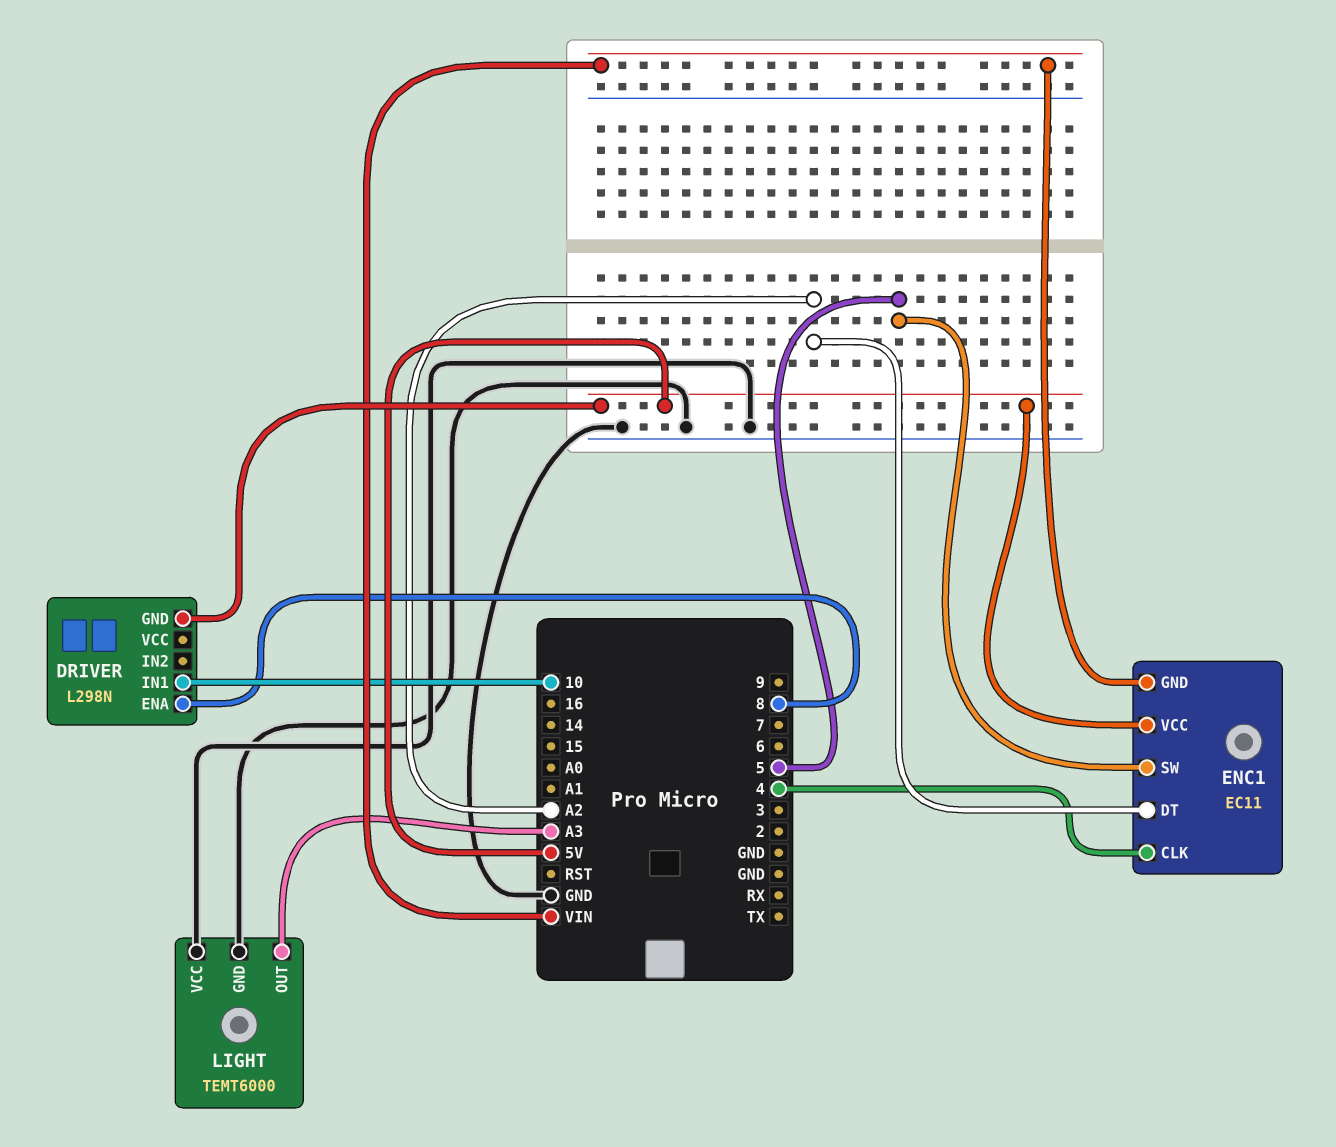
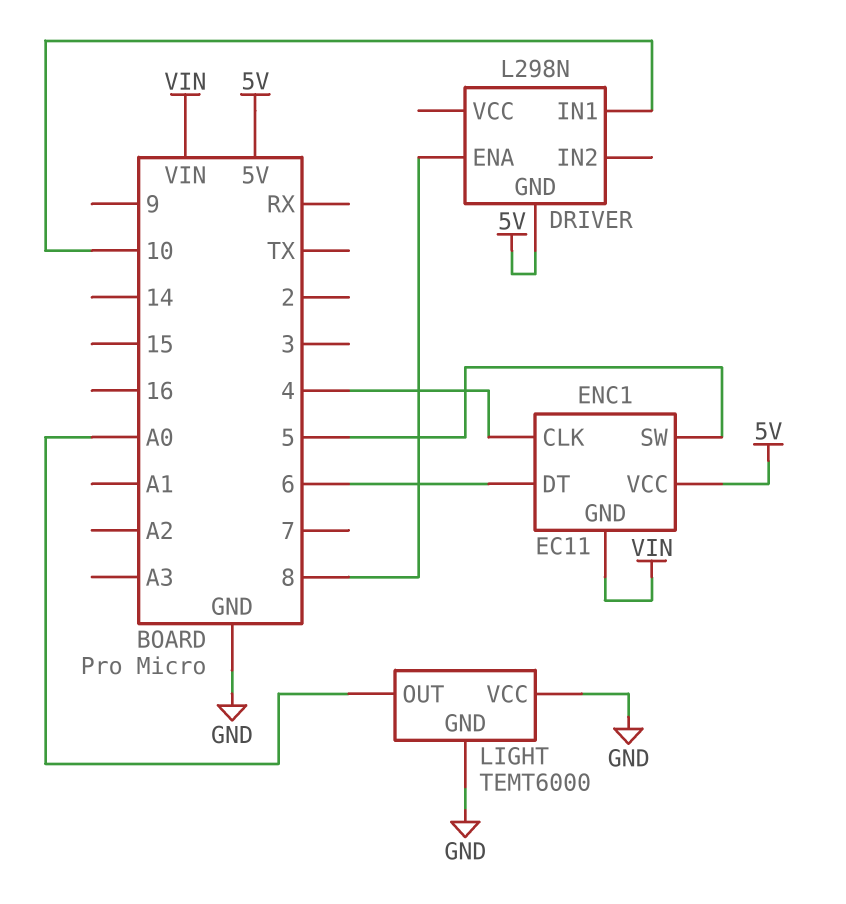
ENC1 pin DT: A2 -> 6
LIGHT pin OUT: A3 -> A0

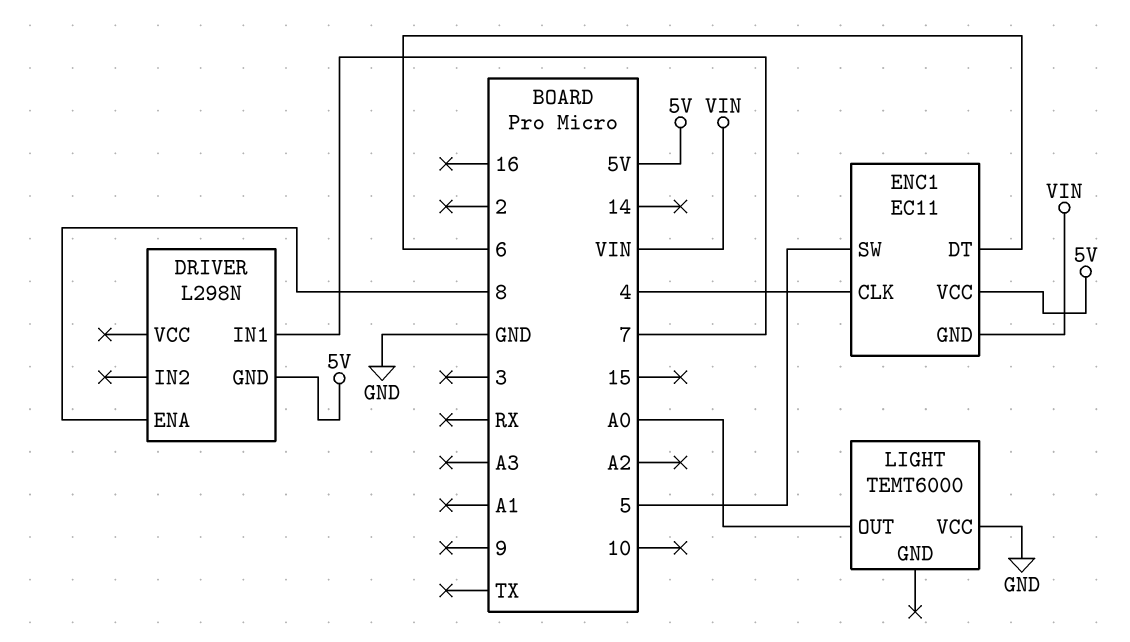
DRIVER pin IN1: 10 -> 7
LIGHT pin GND: GND -> none

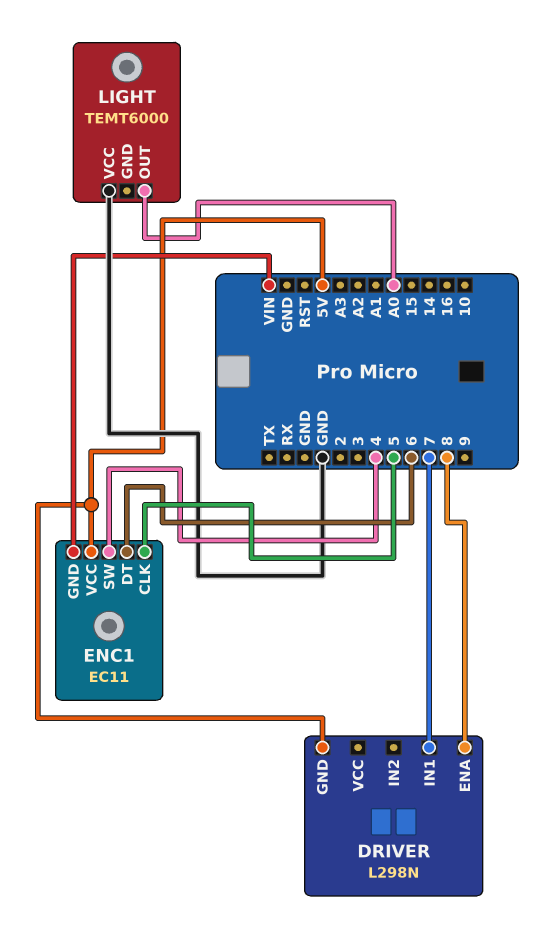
ENC1 pin CLK: 4 -> 5
ENC1 pin SW: 5 -> 4

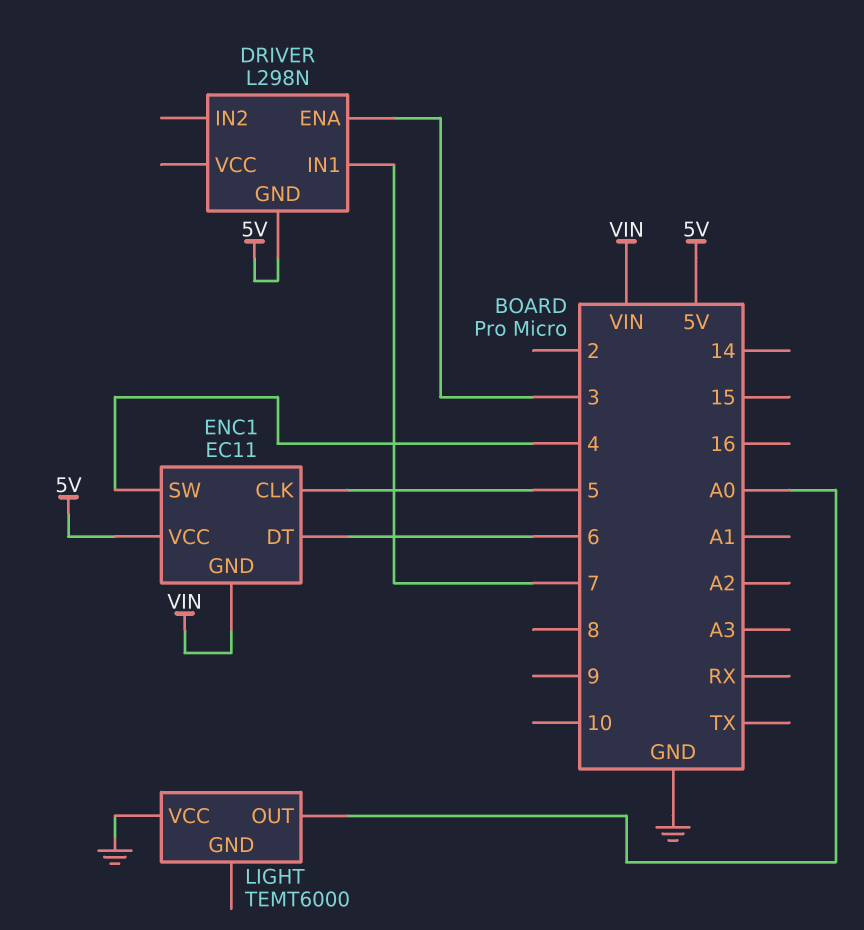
DRIVER pin ENA: 8 -> 3

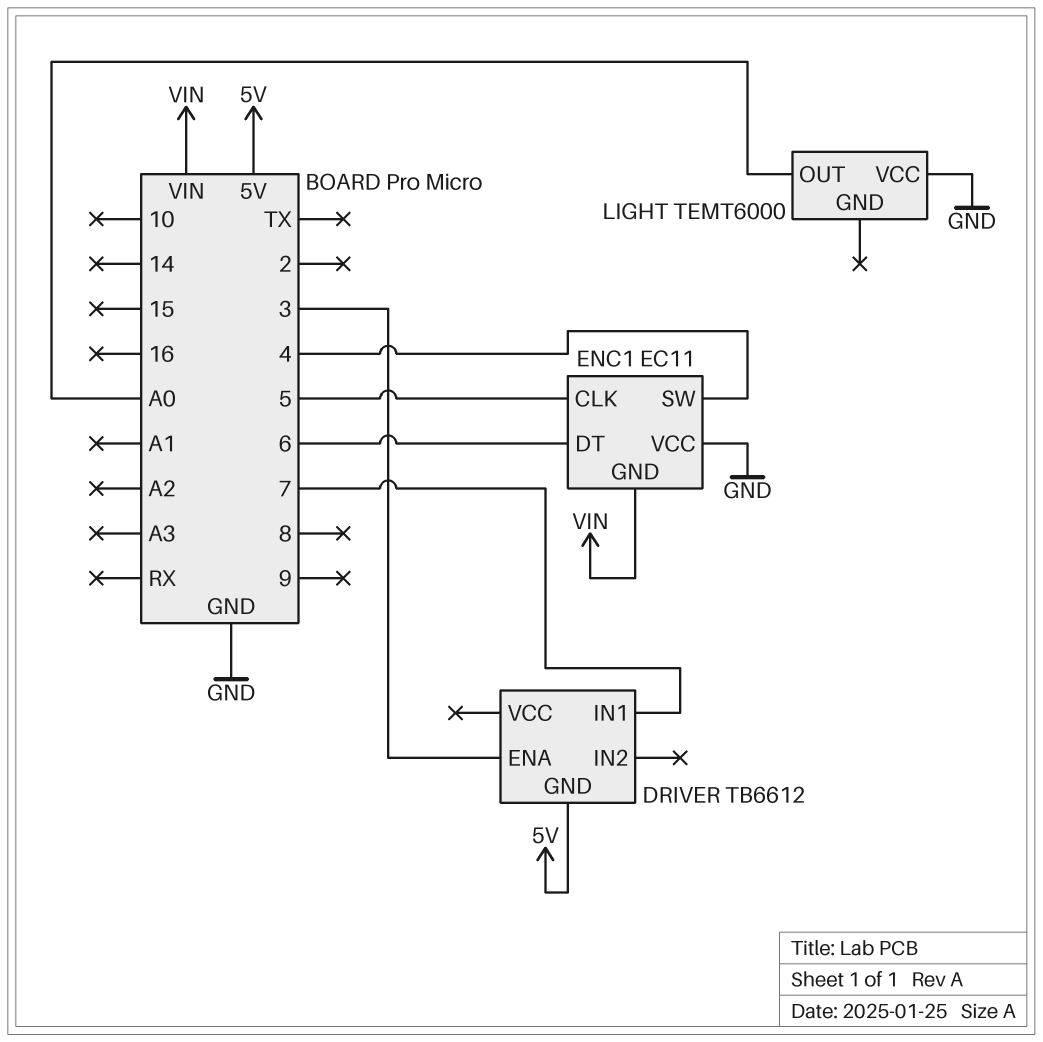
DRIVER: L298N -> TB6612
ENC1 pin VCC: 5V -> GND

